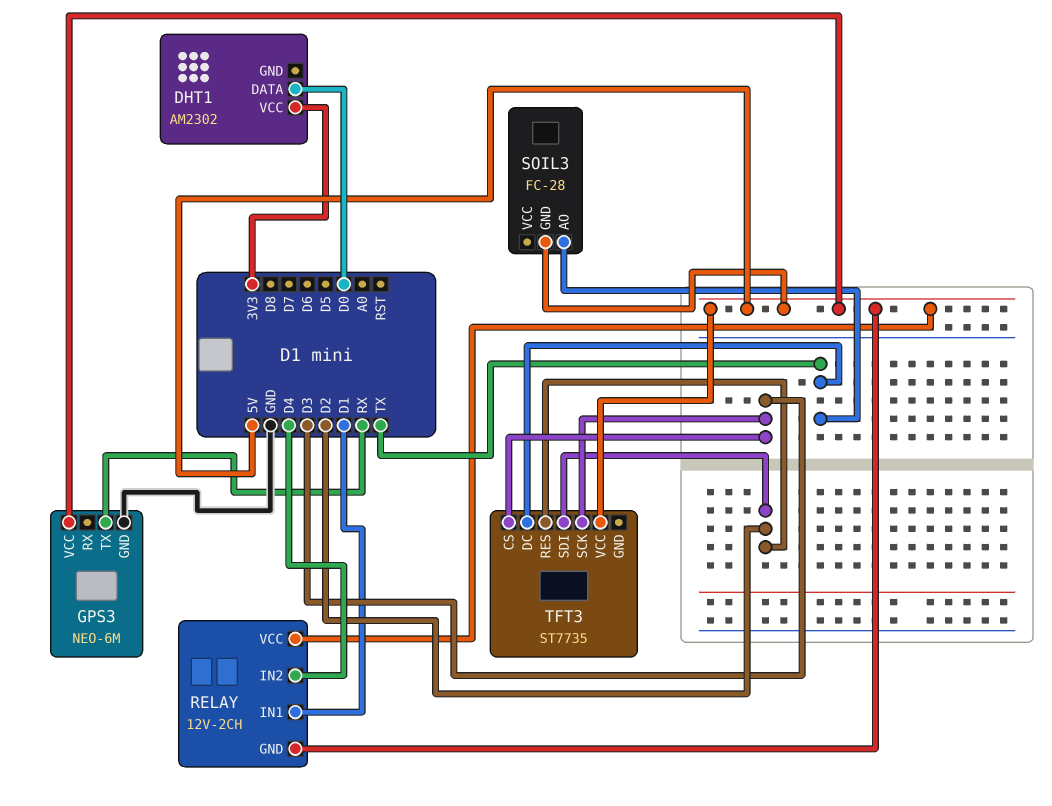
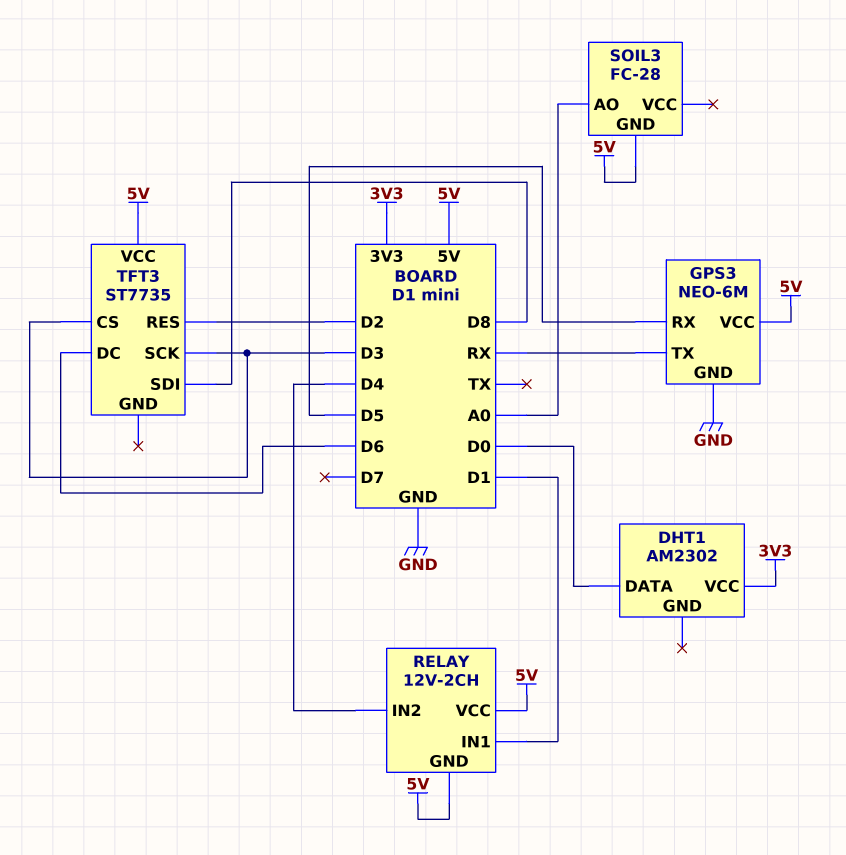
GPS3 pin RX: none -> D5
SOIL3 pin AO: TX -> A0
TFT3 pin DC: TX -> D6
TFT3 pin SDI: D2 -> D8

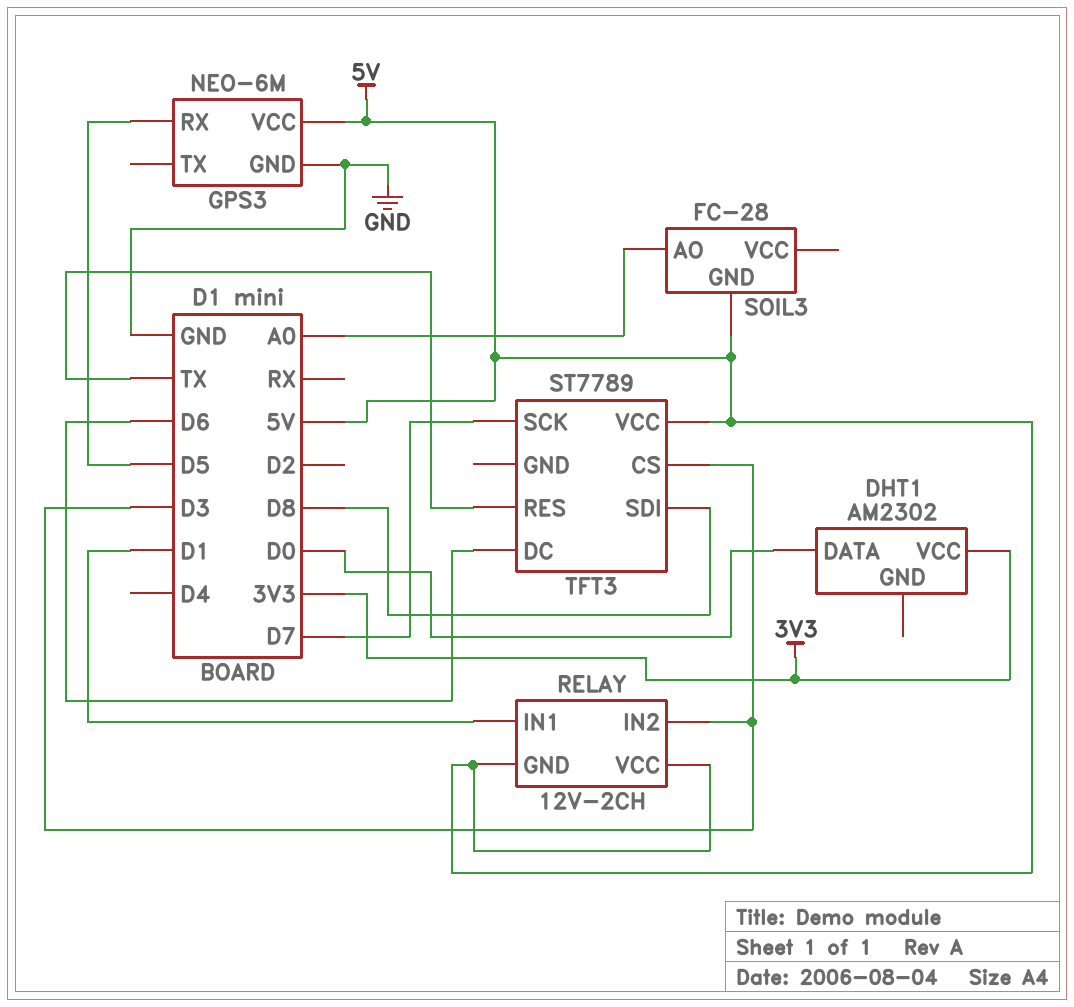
GPS3 pin TX: RX -> none
RELAY pin IN2: D4 -> D3
TFT3: ST7735 -> ST7789
TFT3 pin RES: D2 -> TX
TFT3 pin SCK: D3 -> D7

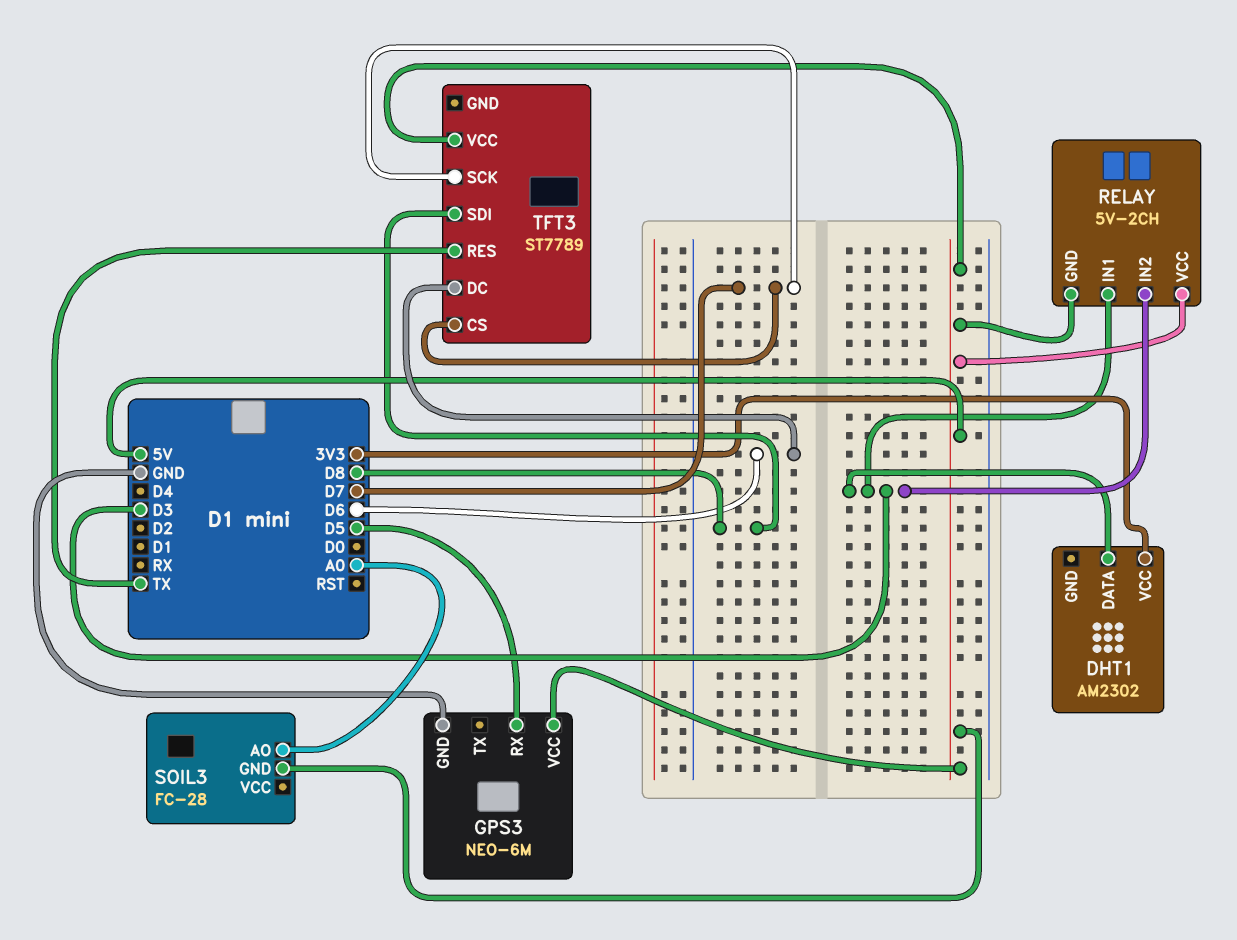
DHT1 pin DATA: D0 -> D3
RELAY: 12V-2CH -> 5V-2CH
RELAY pin IN1: D1 -> D3
TFT3 pin CS: D3 -> D7

